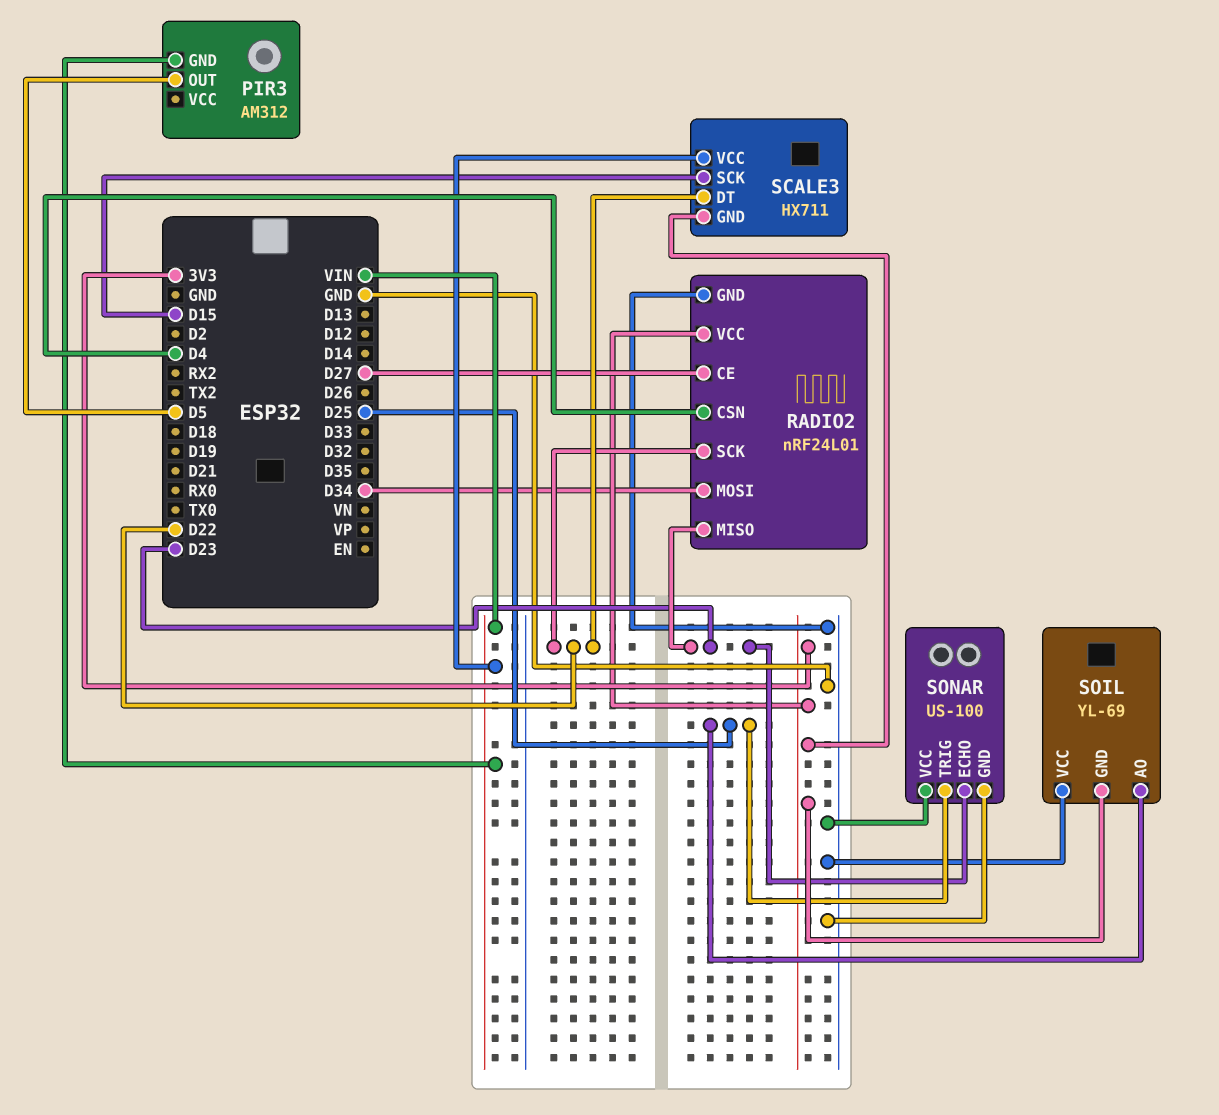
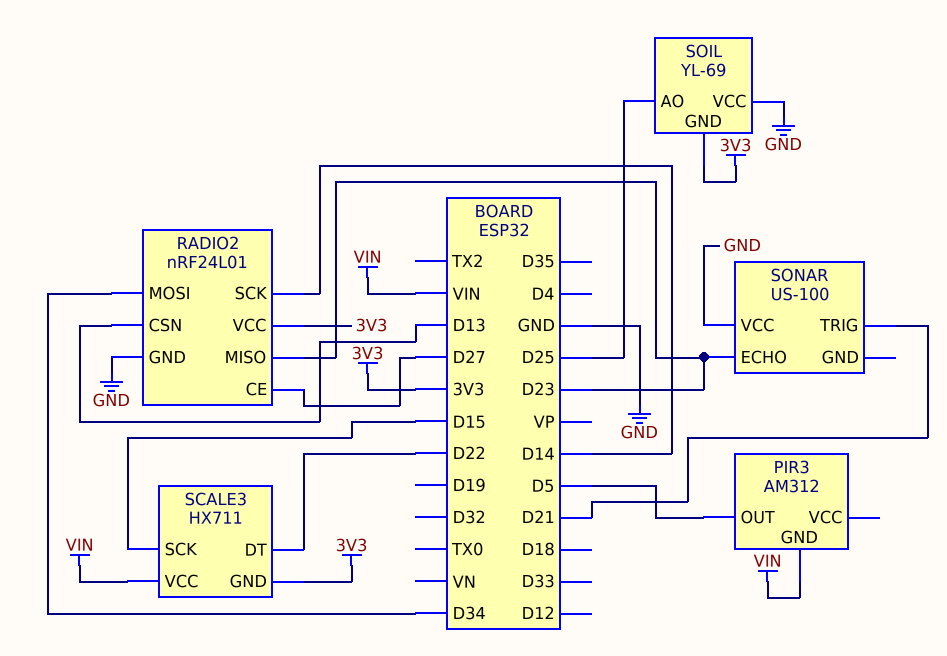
RADIO2 pin CSN: D4 -> D13
RADIO2 pin SCK: D22 -> D14
SONAR pin GND: GND -> none
SONAR pin TRIG: D25 -> D21

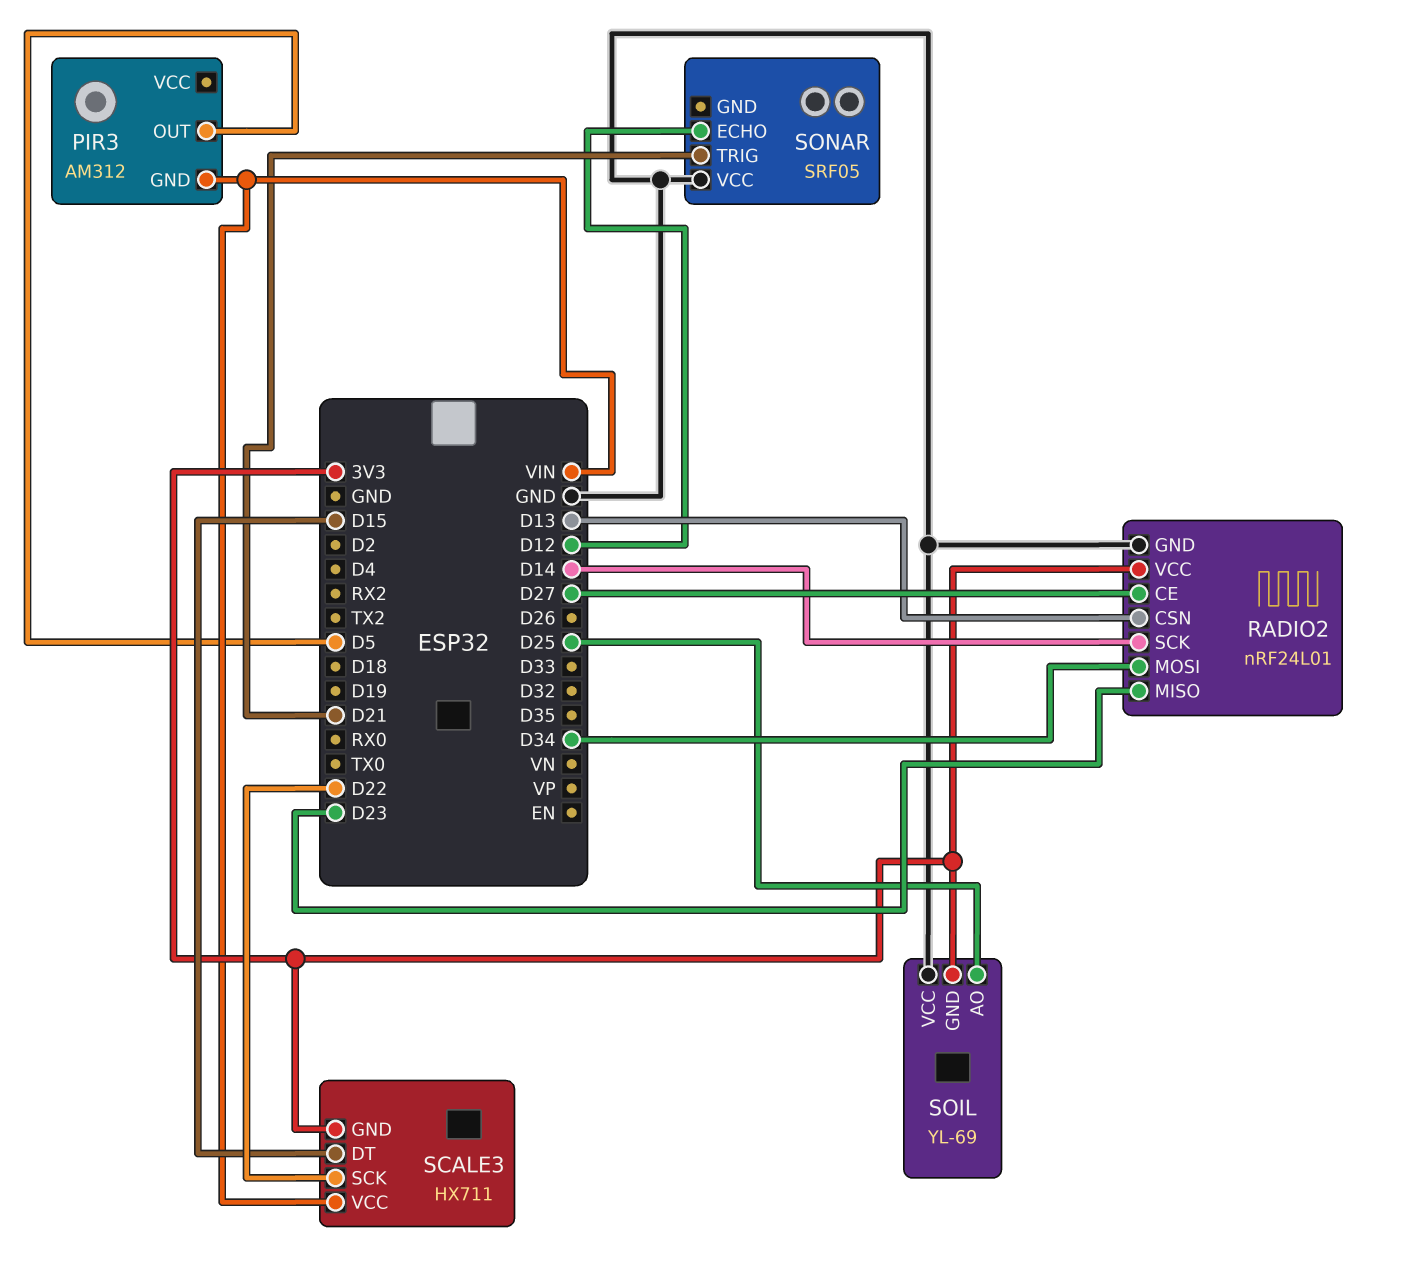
SCALE3 pin DT: D22 -> D15
SCALE3 pin SCK: D15 -> D22
SONAR: US-100 -> SRF05
SONAR pin ECHO: D23 -> D12

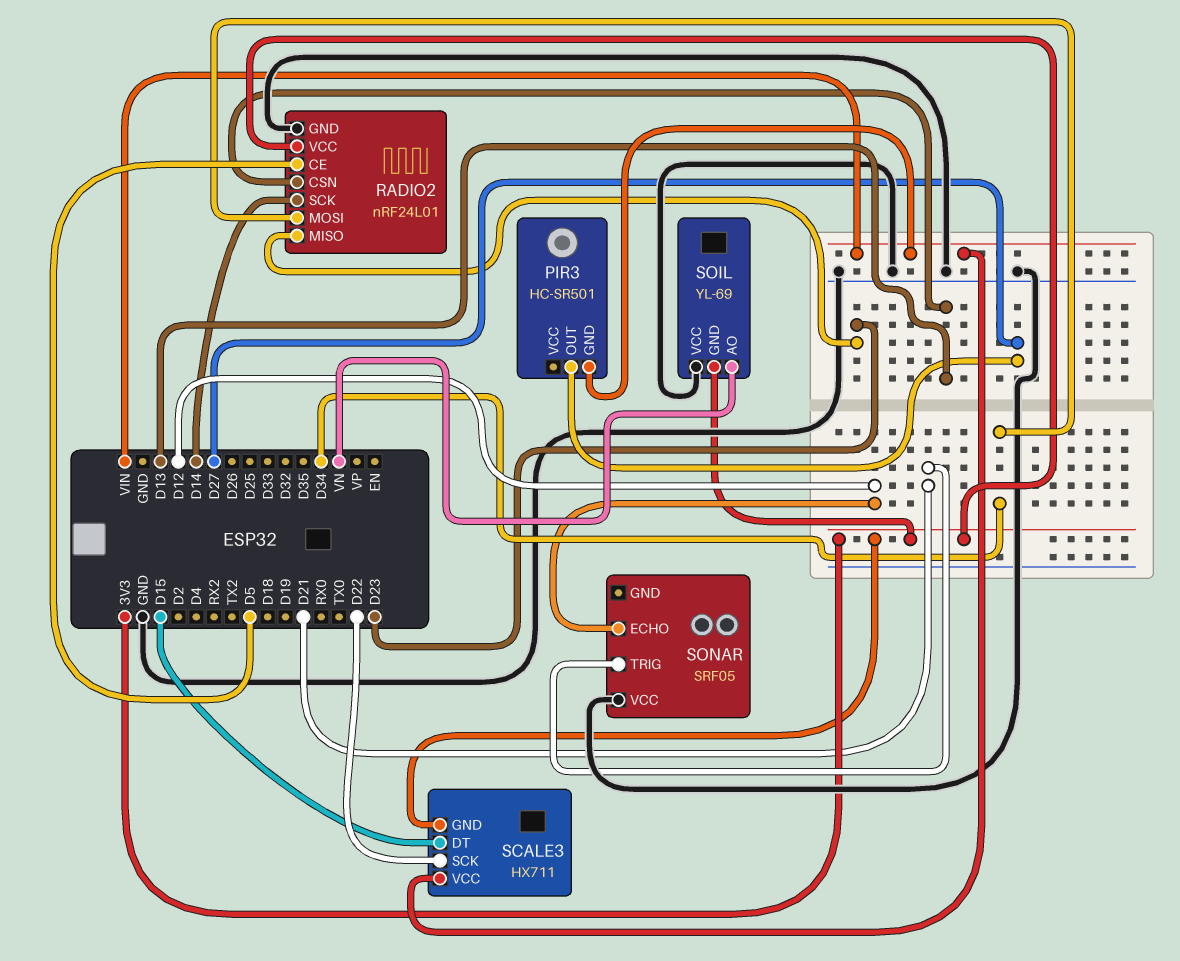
PIR3: AM312 -> HC-SR501
PIR3 pin OUT: D5 -> D27
RADIO2 pin CE: D27 -> D5
SOIL pin AO: D25 -> VN

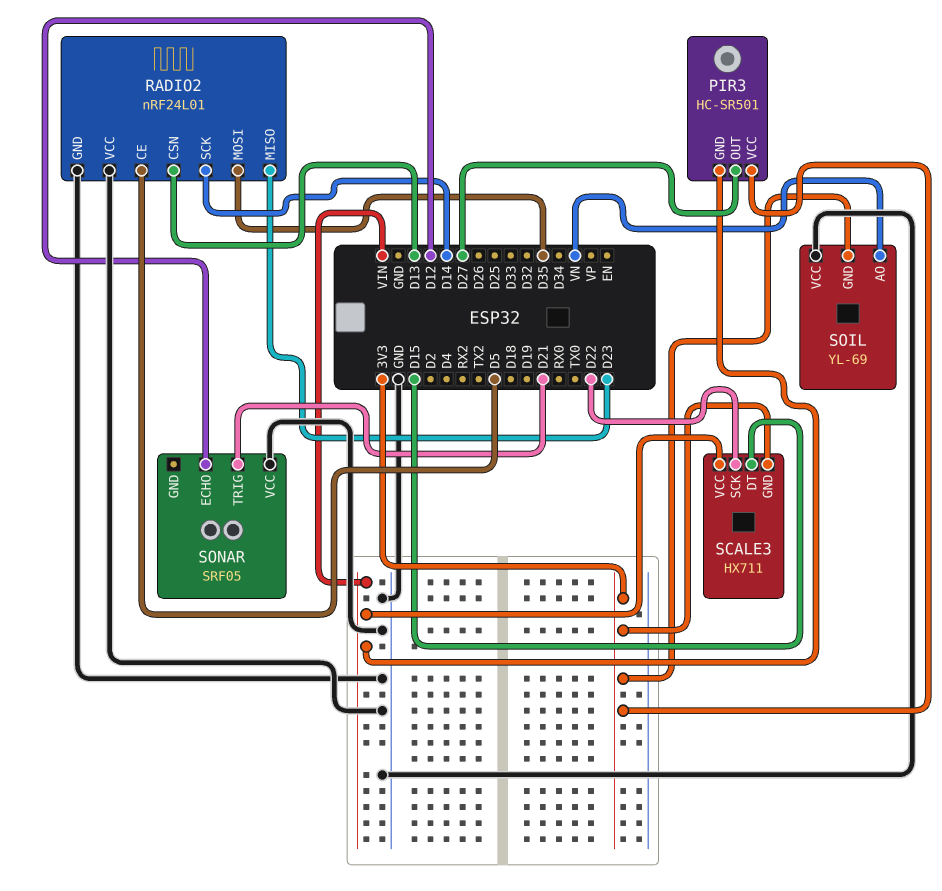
PIR3 pin VCC: none -> 3V3
RADIO2 pin MOSI: D34 -> D35
RADIO2 pin VCC: 3V3 -> GND

